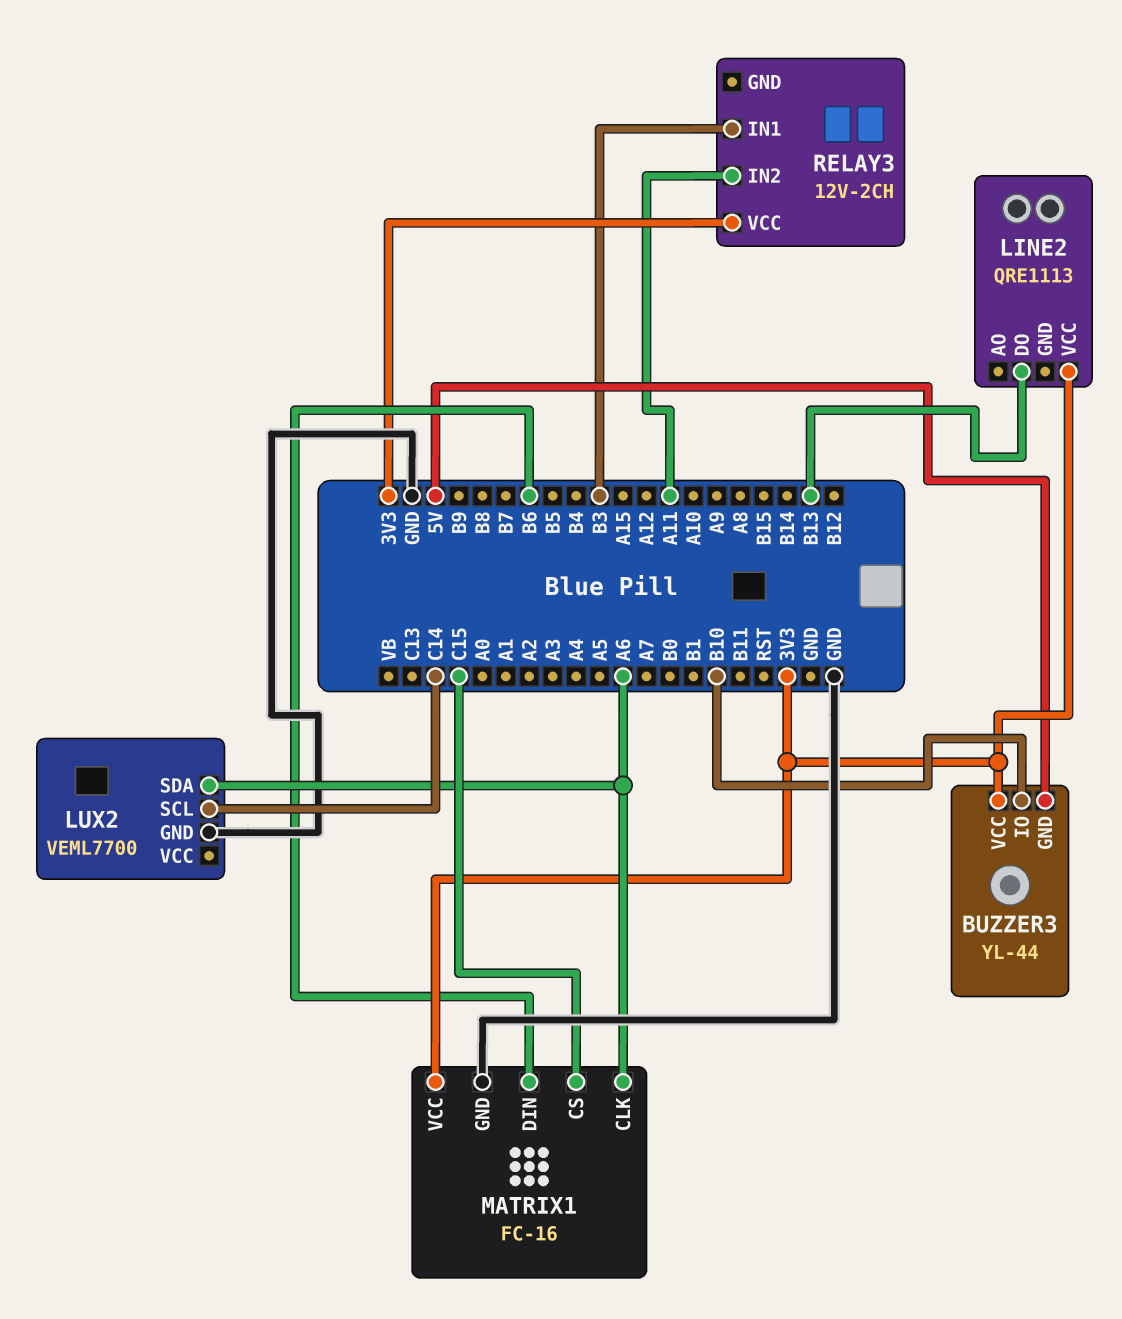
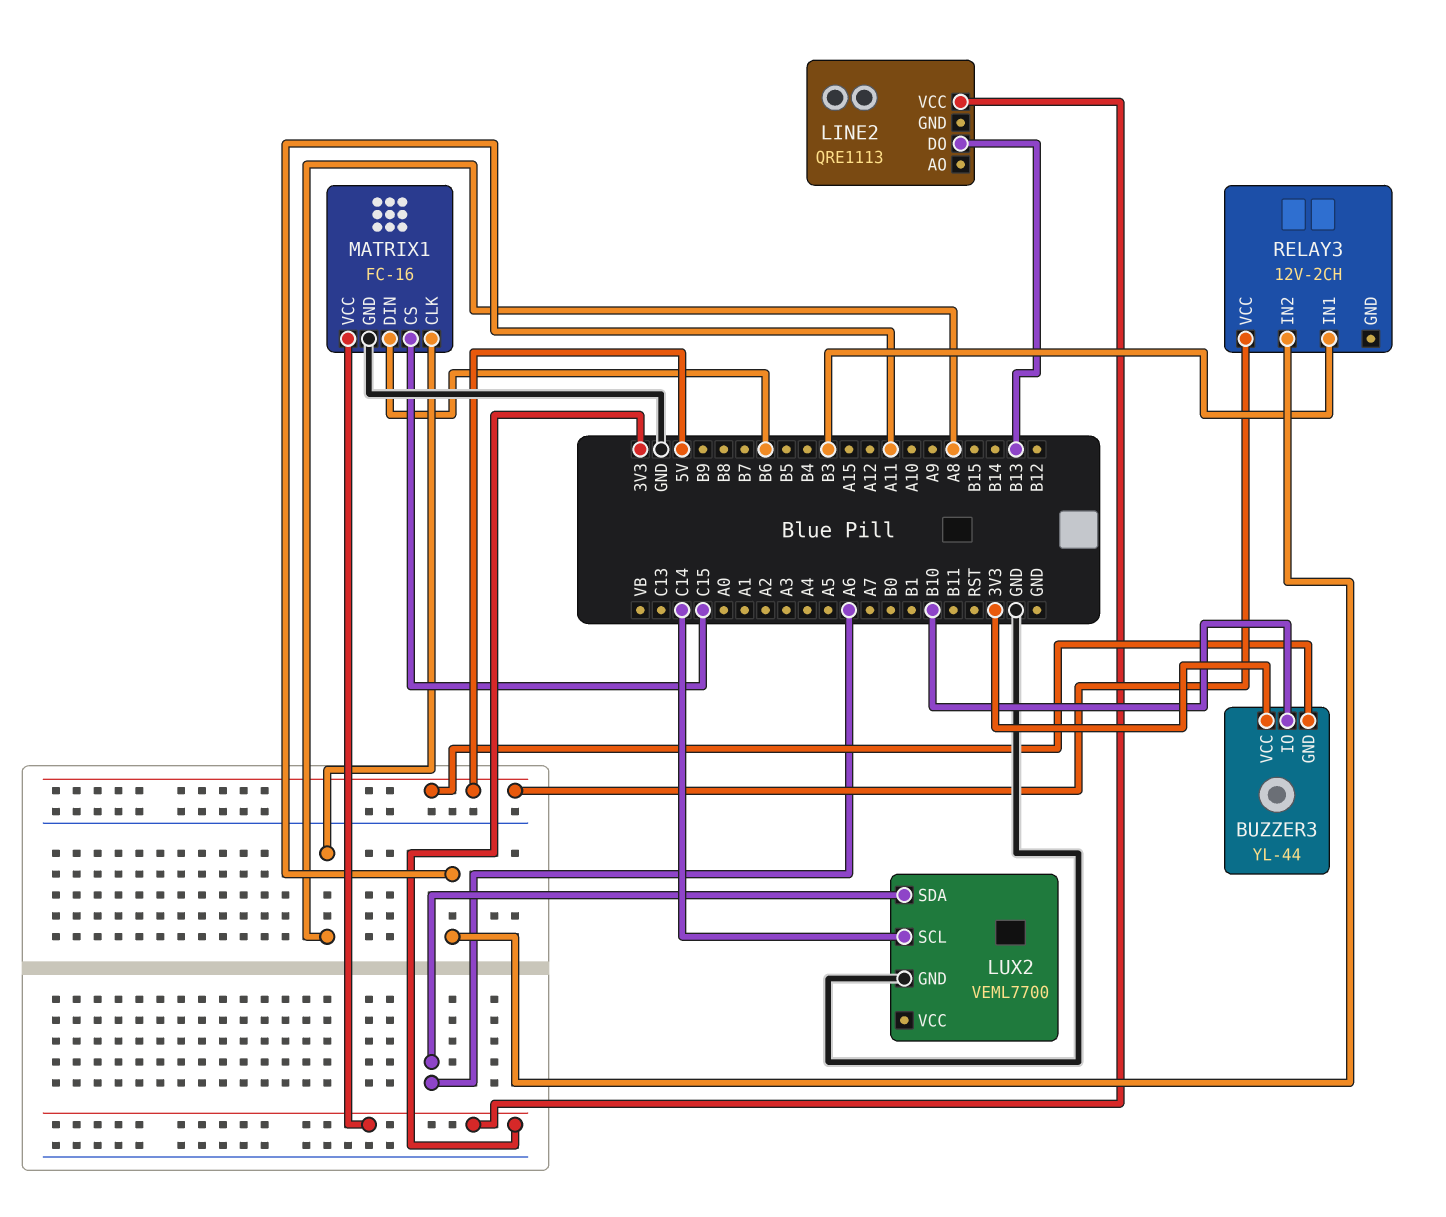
MATRIX1 pin CLK: A6 -> A8
RELAY3 pin VCC: 3V3 -> 5V

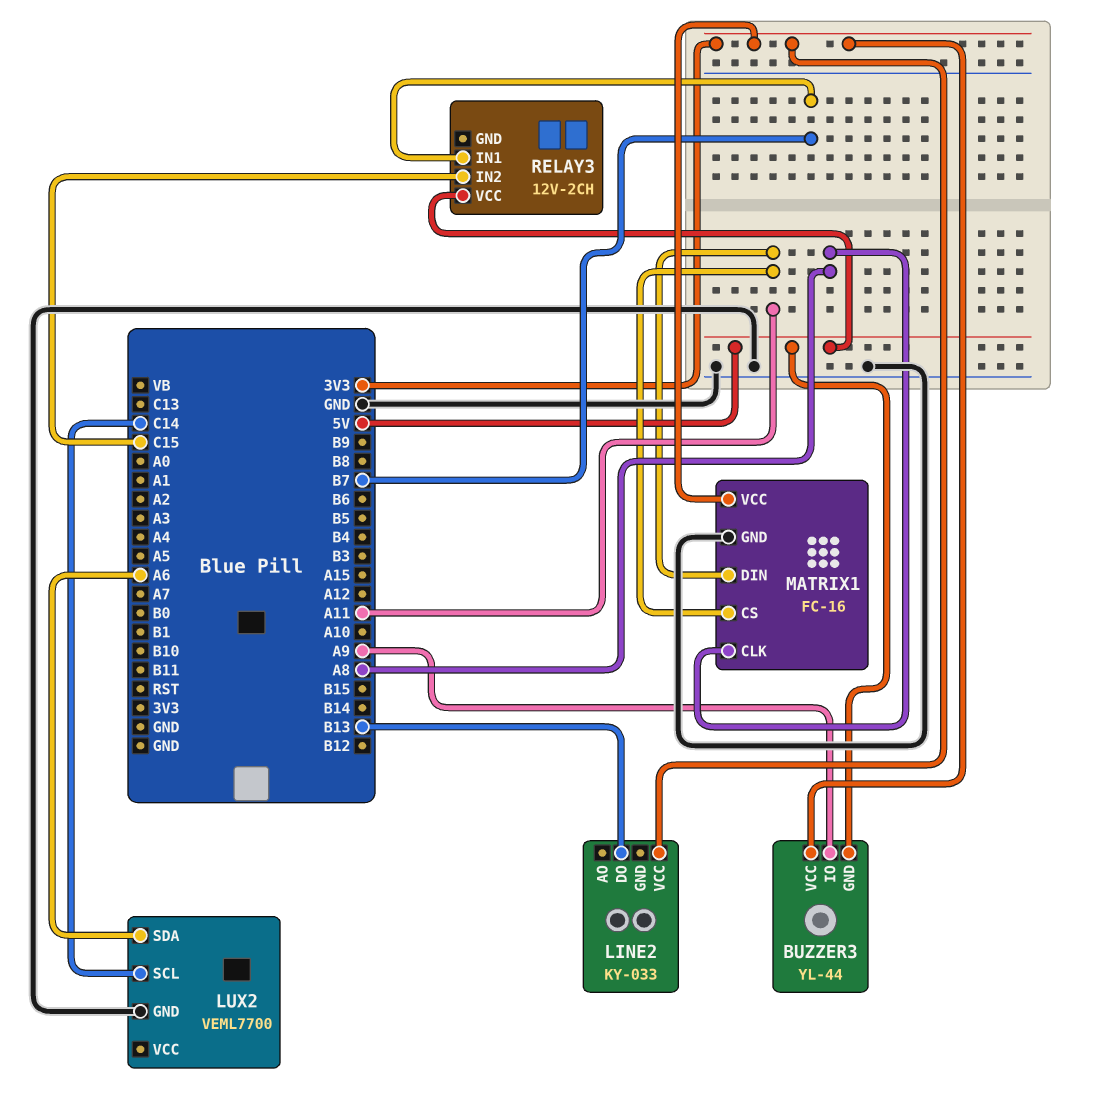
BUZZER3 pin IO: B10 -> A9
LINE2: QRE1113 -> KY-033
MATRIX1 pin CS: C15 -> A11
MATRIX1 pin DIN: B6 -> A11
RELAY3 pin IN1: B3 -> B7
RELAY3 pin IN2: A11 -> C15

